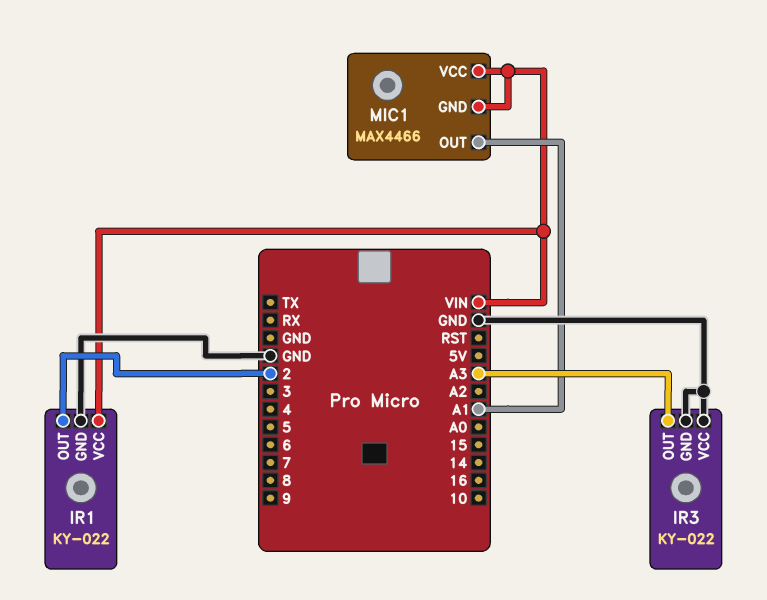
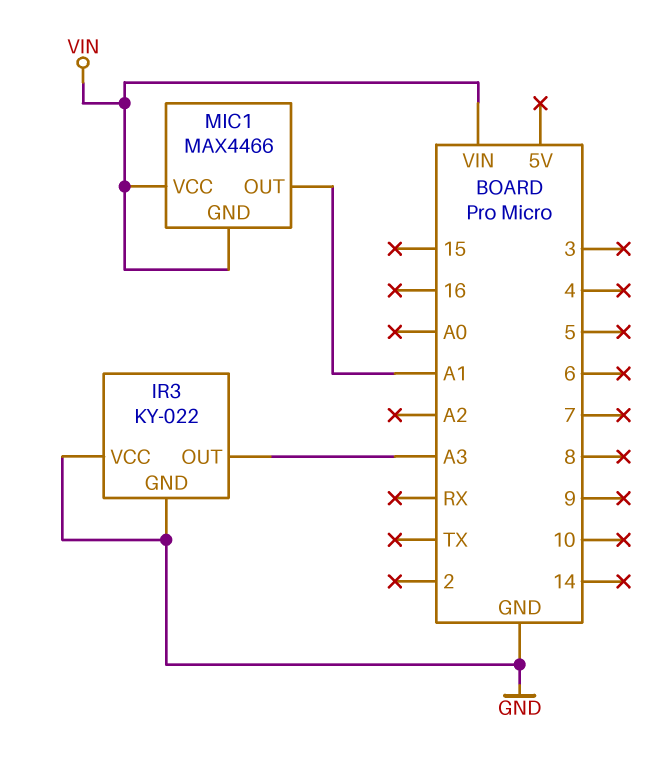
IR1: KY-022 -> none
IR1 pin GND: GND -> none
IR1 pin OUT: 2 -> none
IR1 pin VCC: VIN -> none

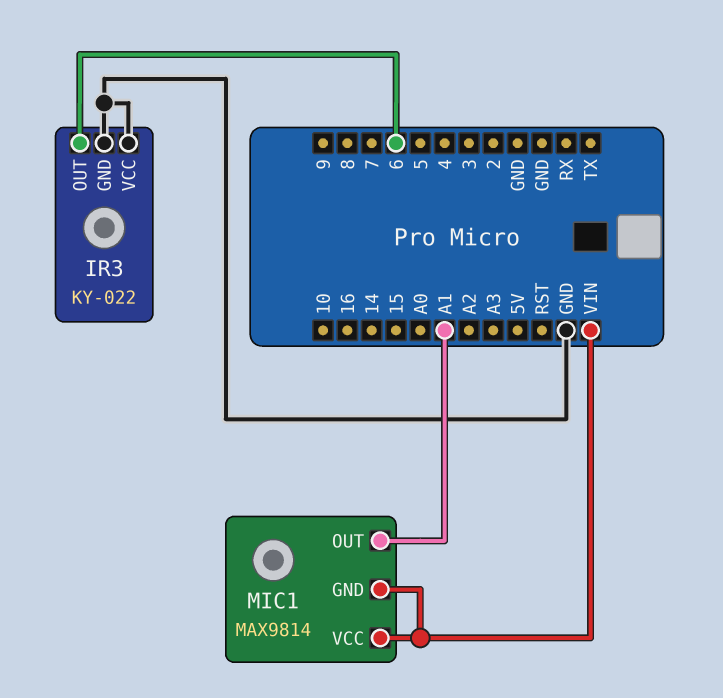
IR3 pin OUT: A3 -> 6
MIC1: MAX4466 -> MAX9814

